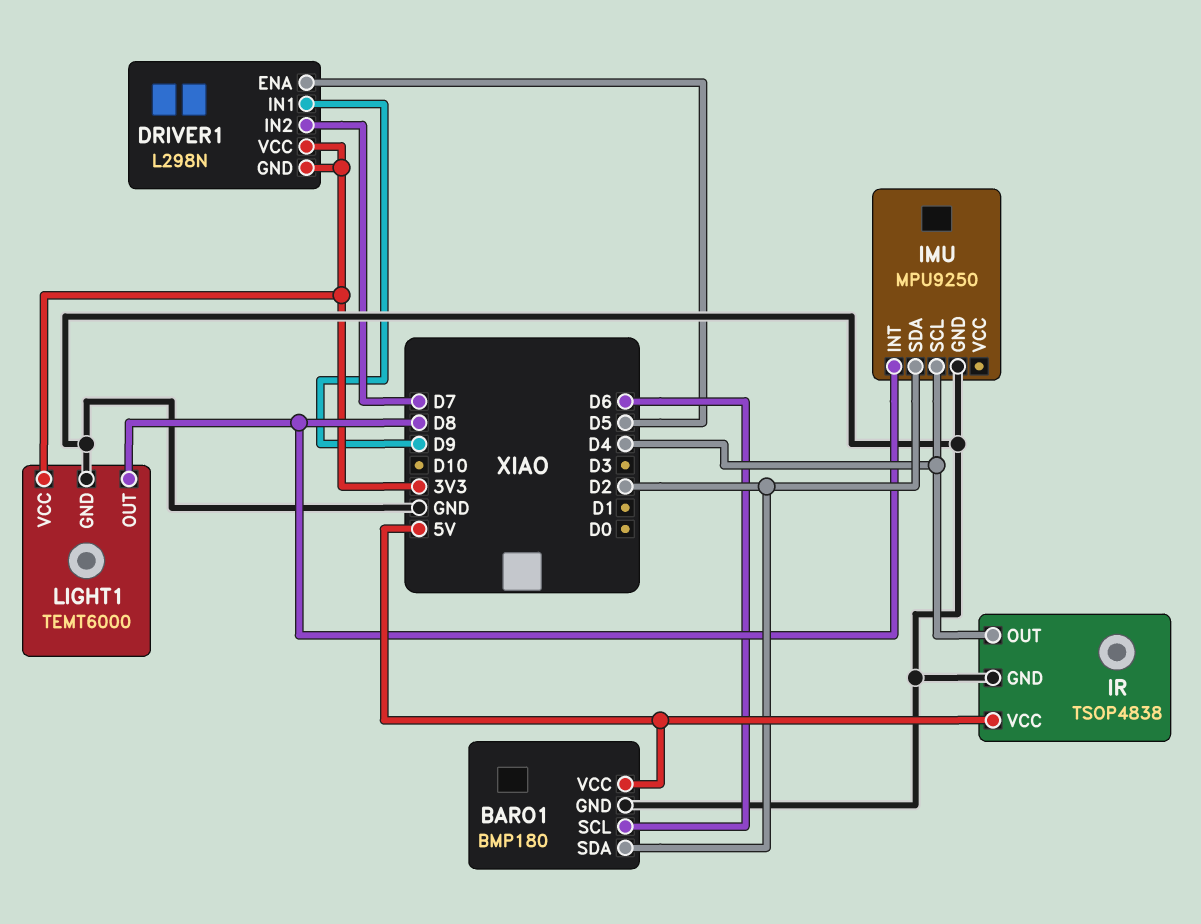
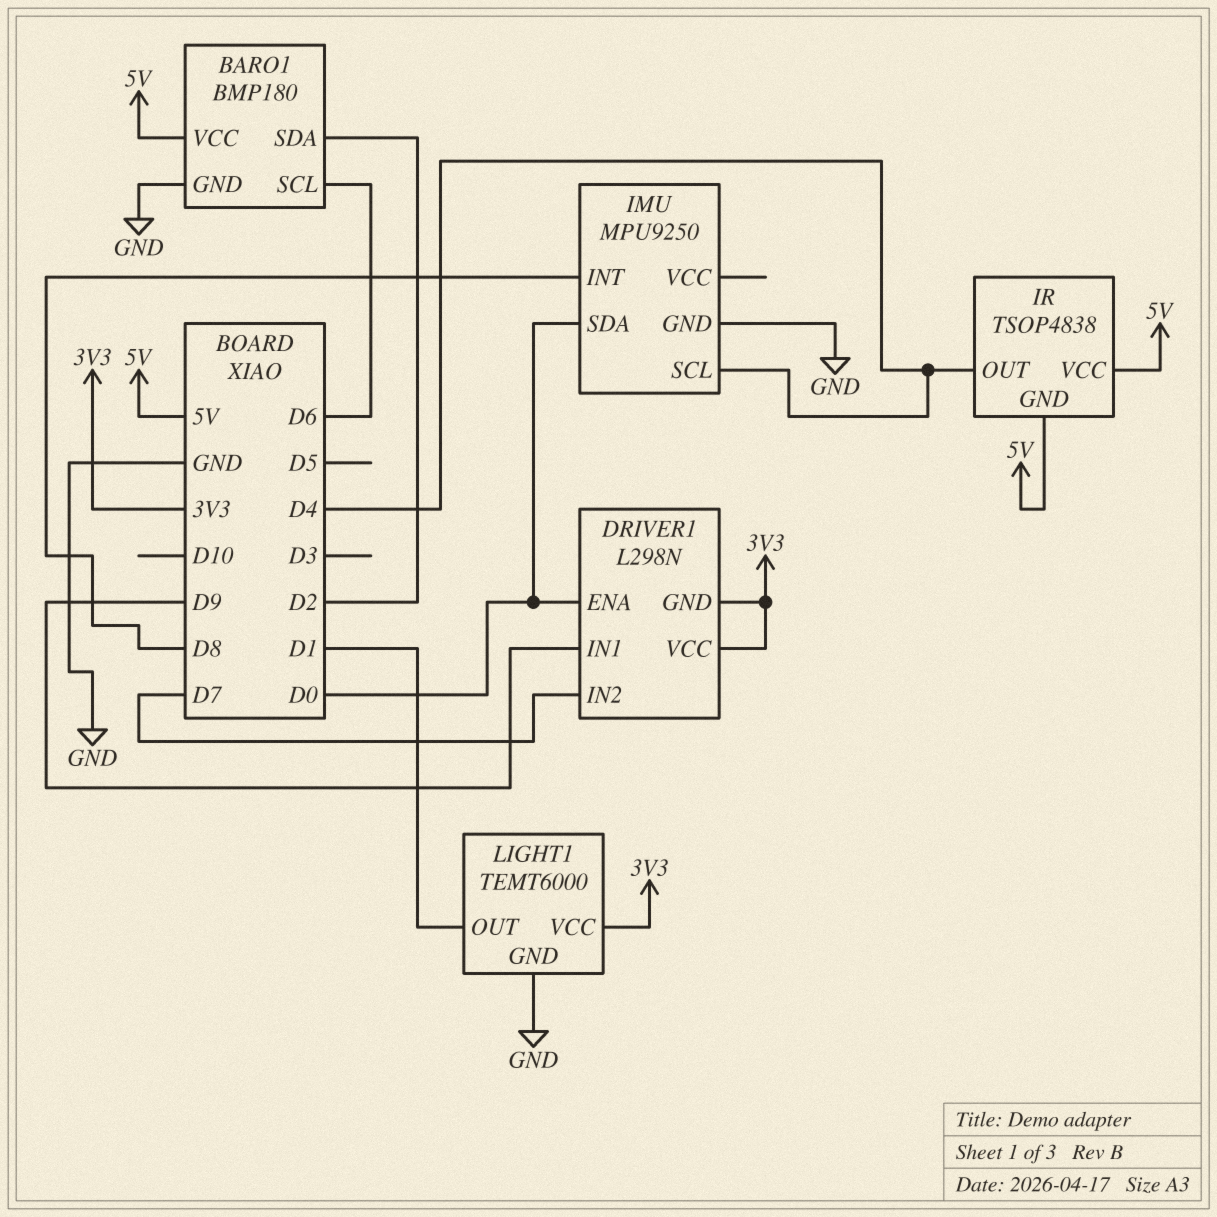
DRIVER1 pin ENA: D5 -> D0
IMU pin SDA: D2 -> D0
IR pin GND: GND -> 5V
LIGHT1 pin OUT: D8 -> D1

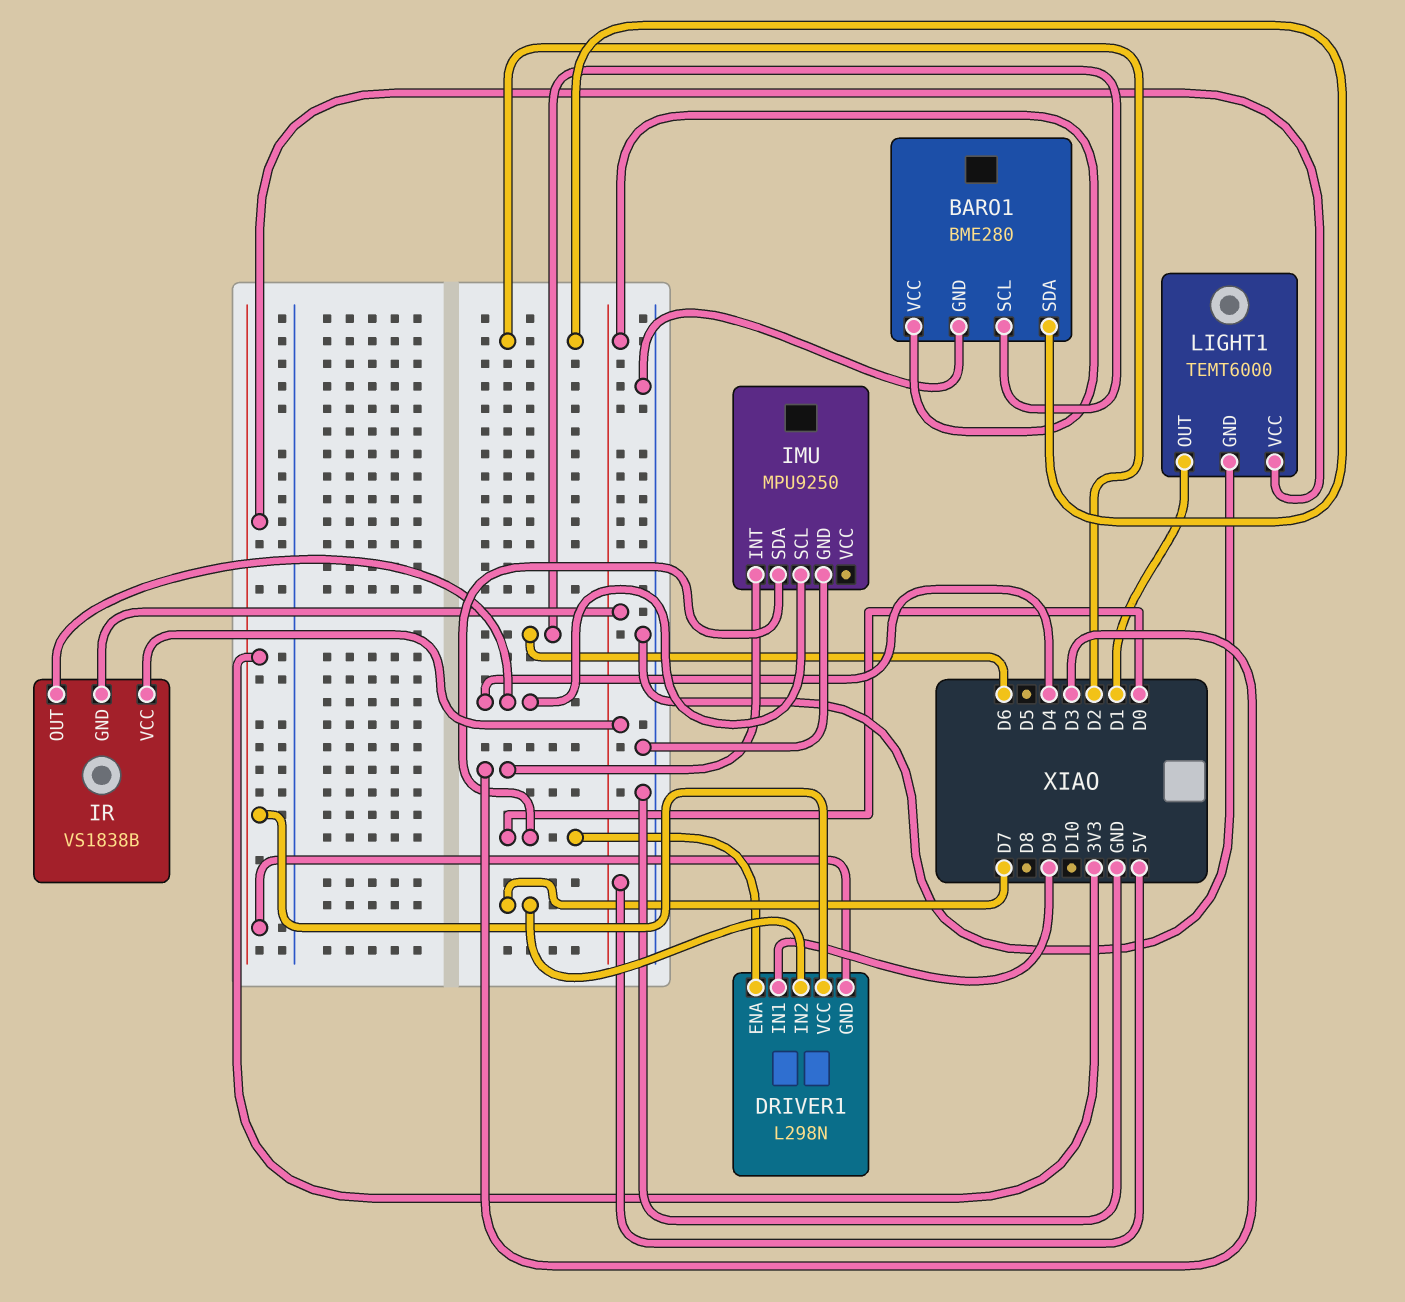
BARO1: BMP180 -> BME280
IMU pin INT: D8 -> D3
IR: TSOP4838 -> VS1838B

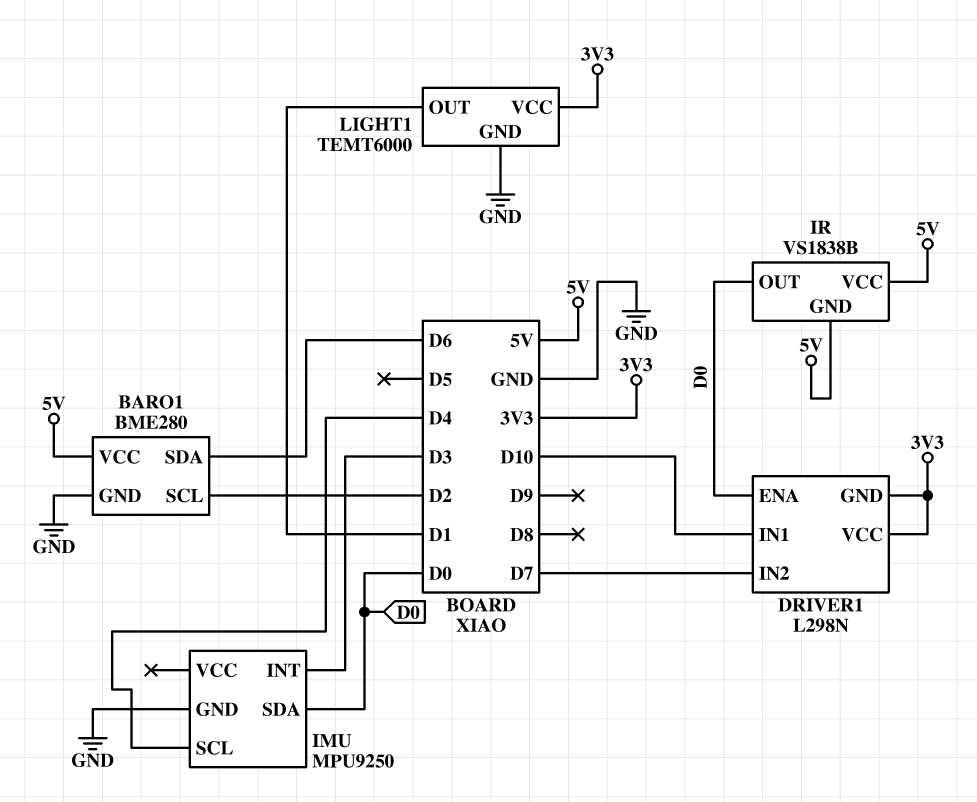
BARO1 pin SCL: D6 -> D2
BARO1 pin SDA: D2 -> D6
DRIVER1 pin IN1: D9 -> D10
IR pin OUT: D4 -> D0

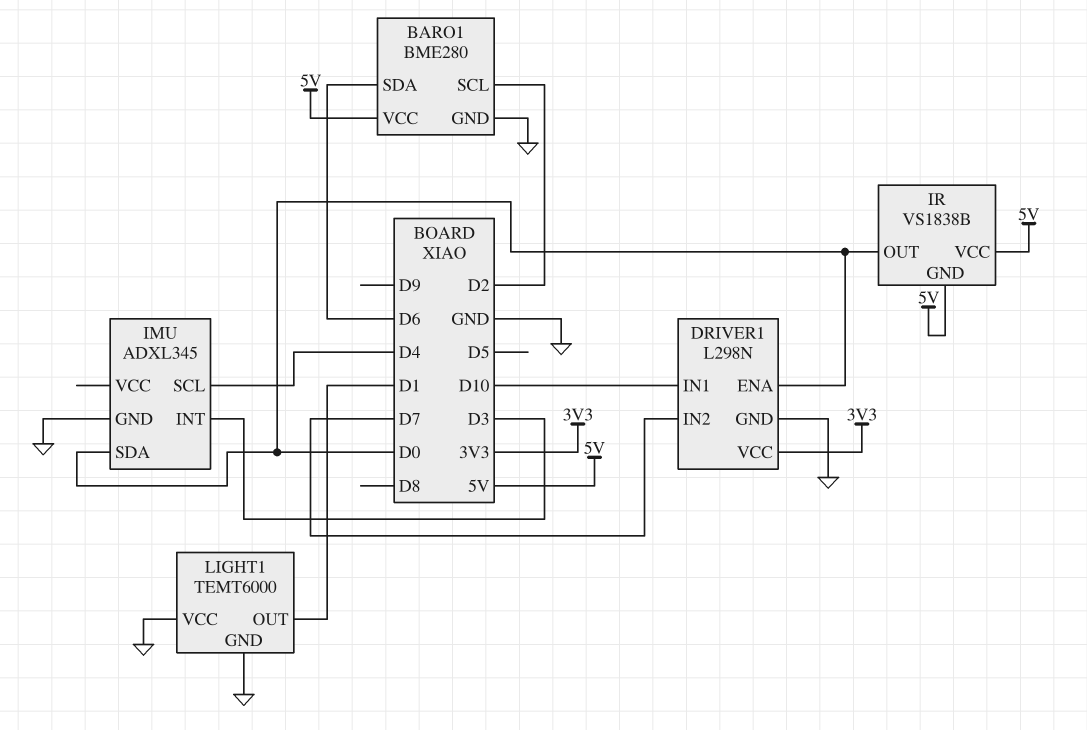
DRIVER1 pin GND: 3V3 -> GND
IMU: MPU9250 -> ADXL345
LIGHT1 pin VCC: 3V3 -> GND

